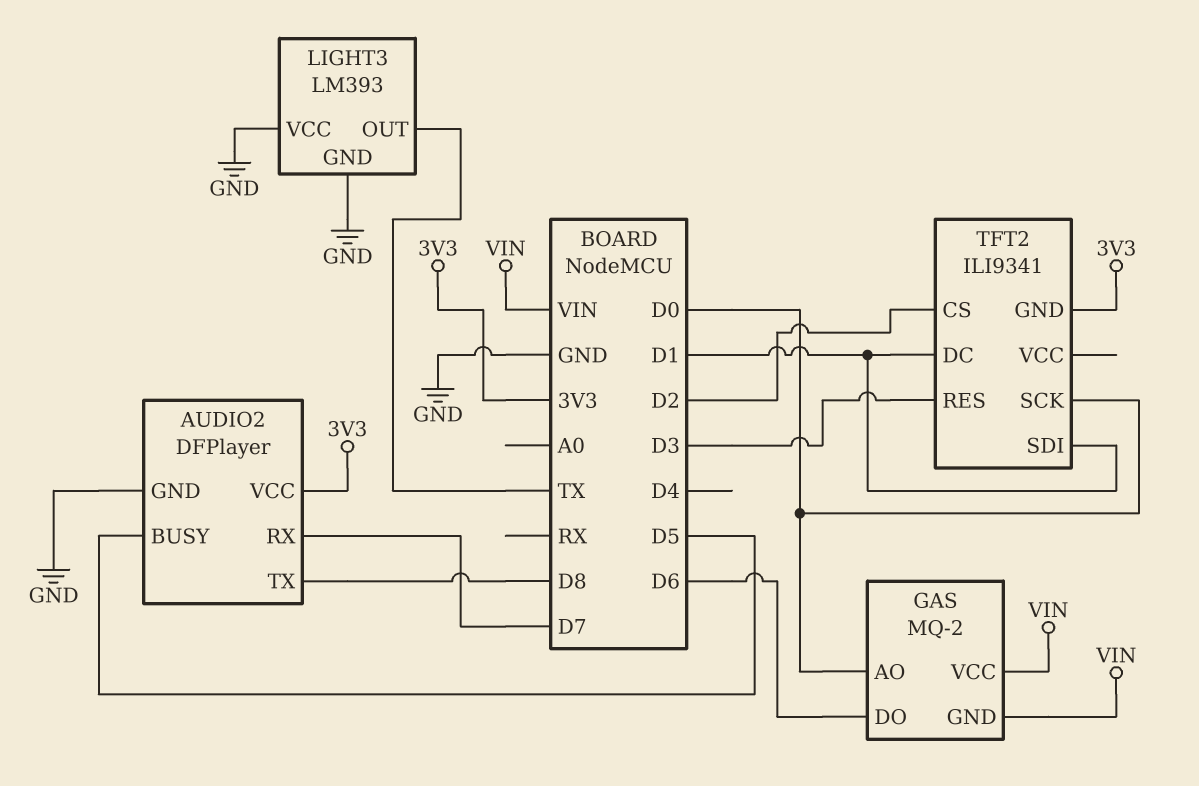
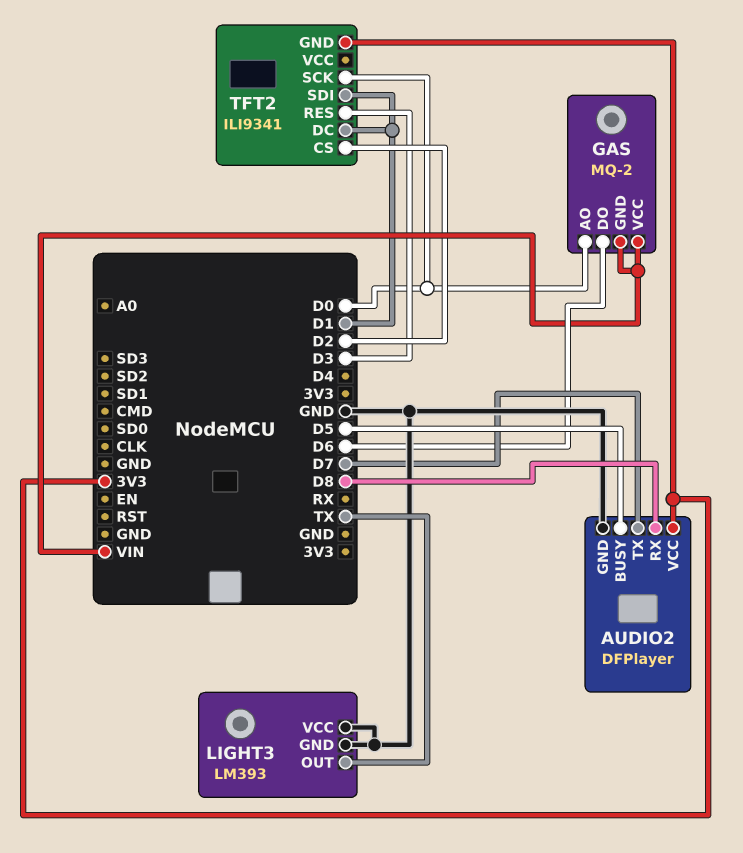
AUDIO2 pin RX: D7 -> D8
AUDIO2 pin TX: D8 -> D7

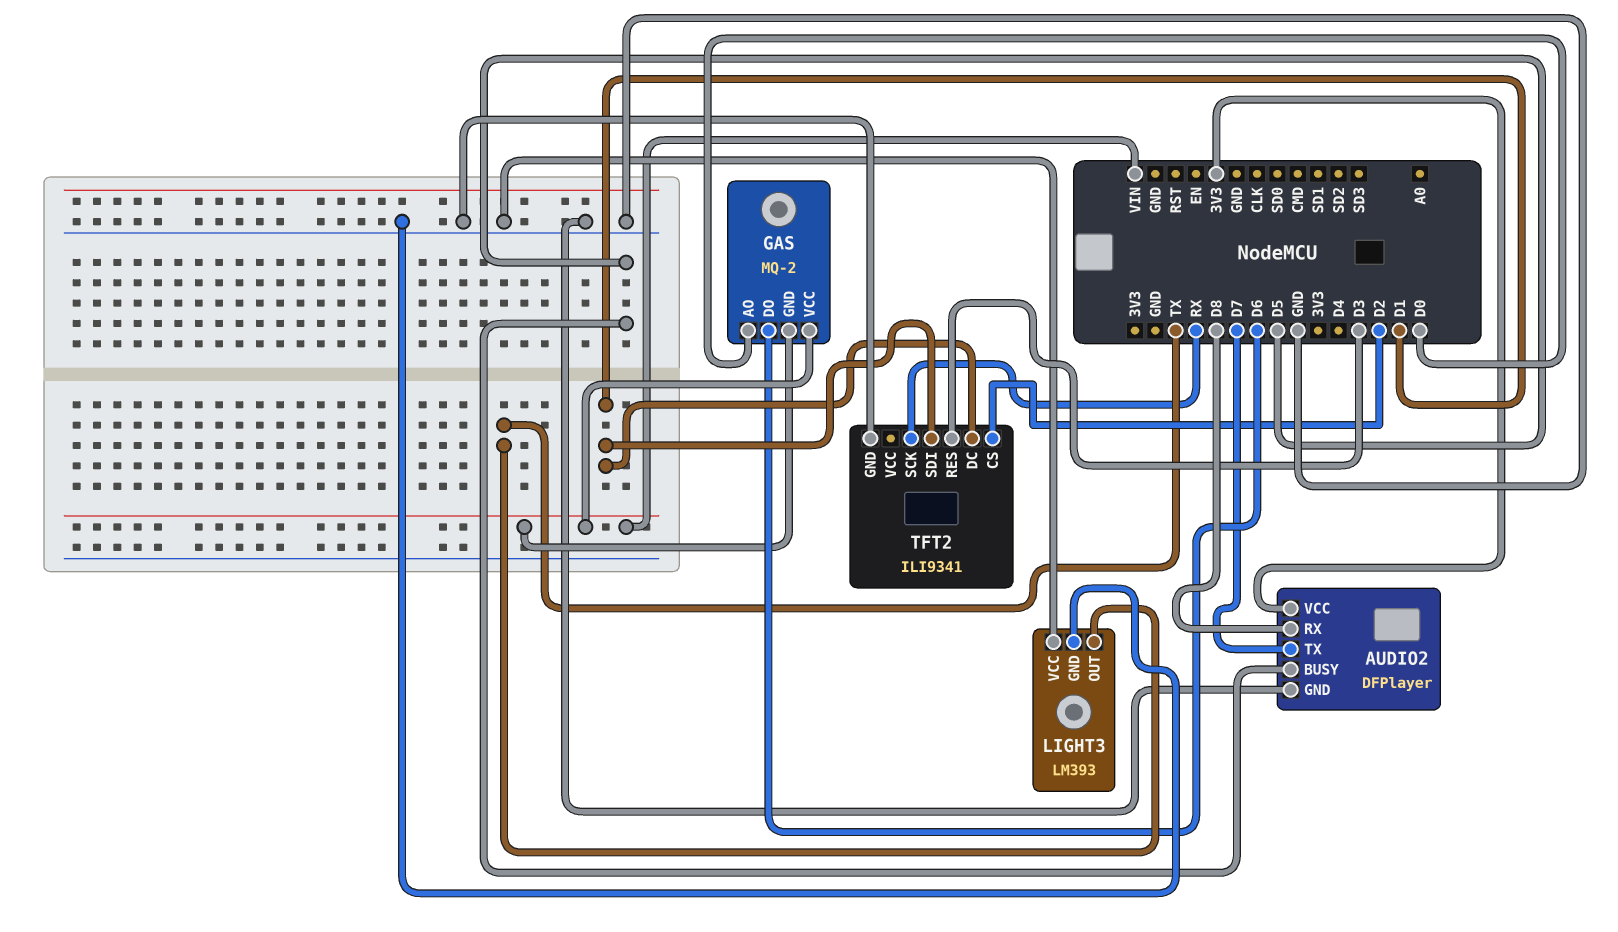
TFT2 pin GND: 3V3 -> GND
TFT2 pin SCK: D0 -> RX

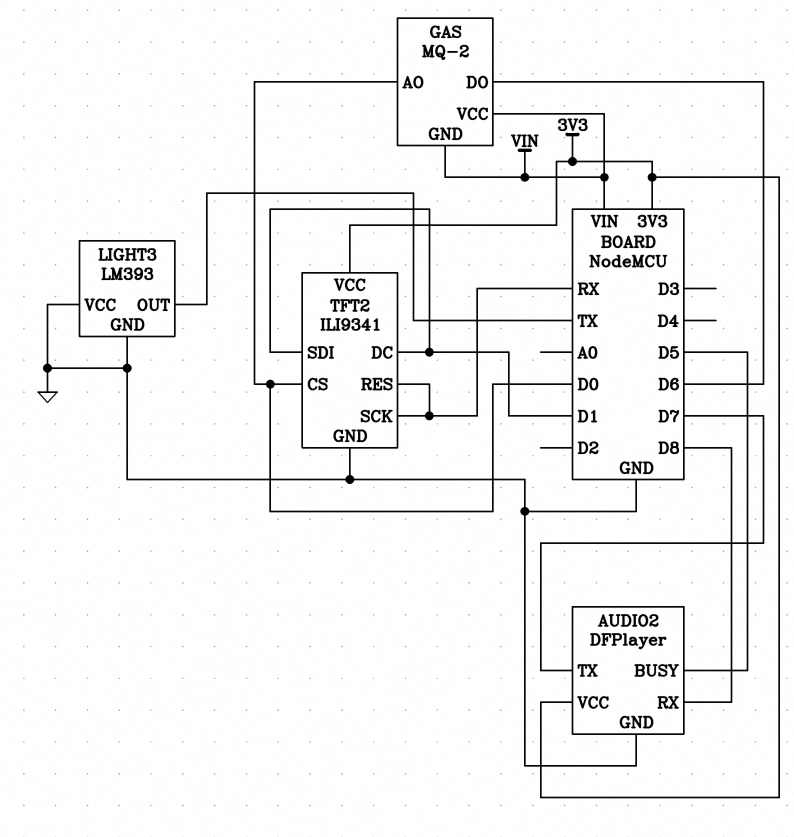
TFT2 pin CS: D2 -> D0
TFT2 pin RES: D3 -> RX
TFT2 pin VCC: none -> 3V3

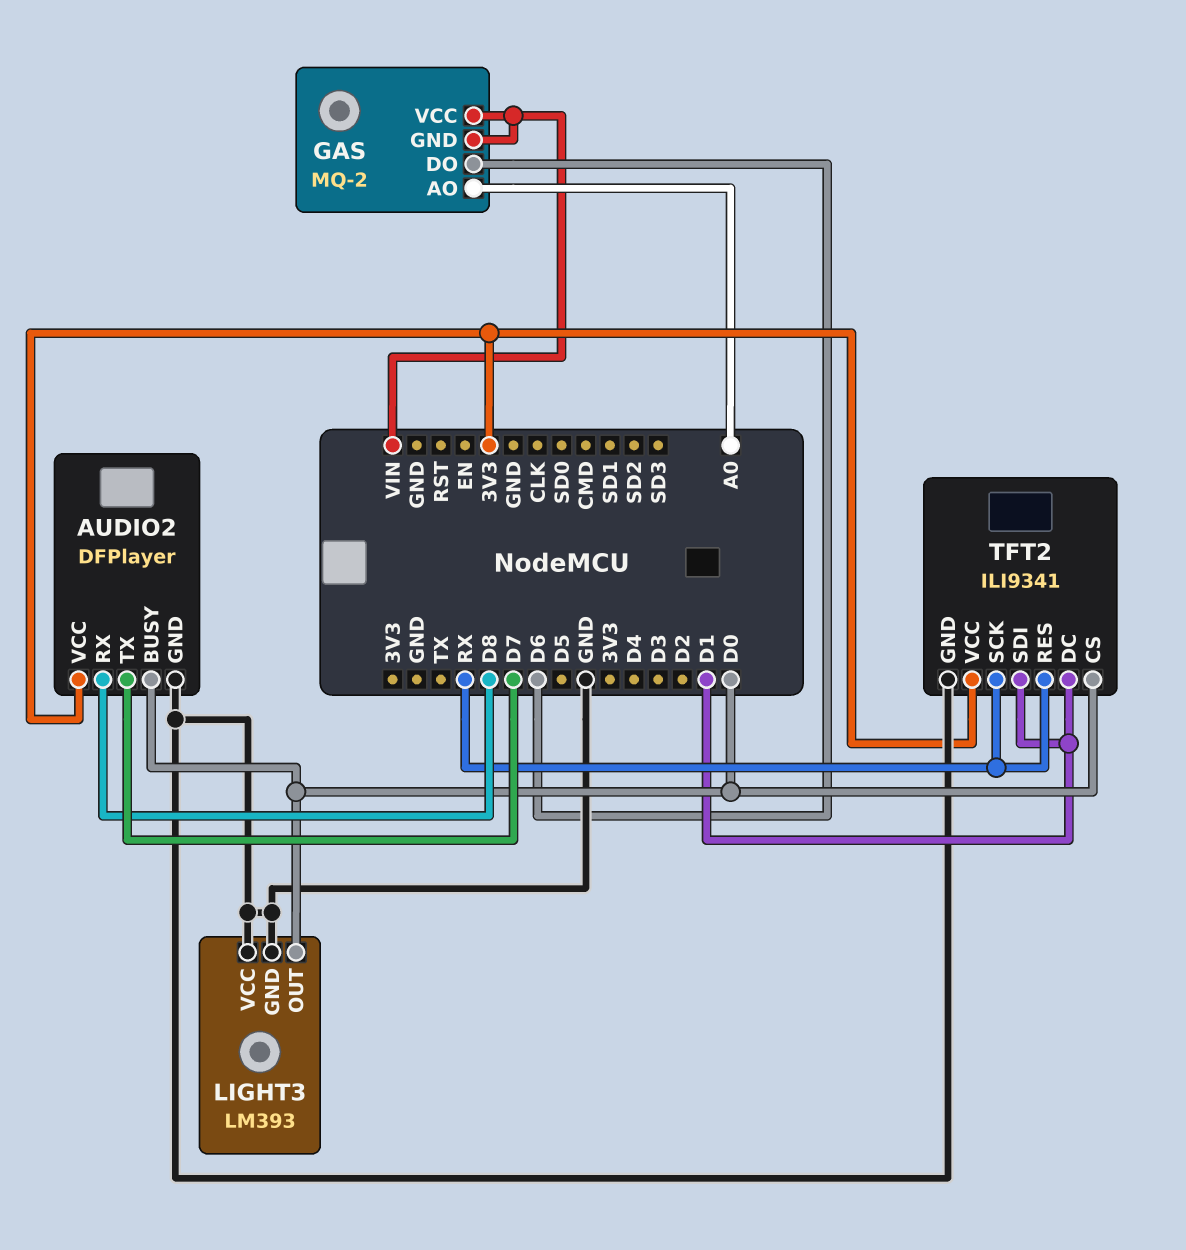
AUDIO2 pin BUSY: D5 -> D0
GAS pin AO: D0 -> A0
LIGHT3 pin OUT: TX -> D0

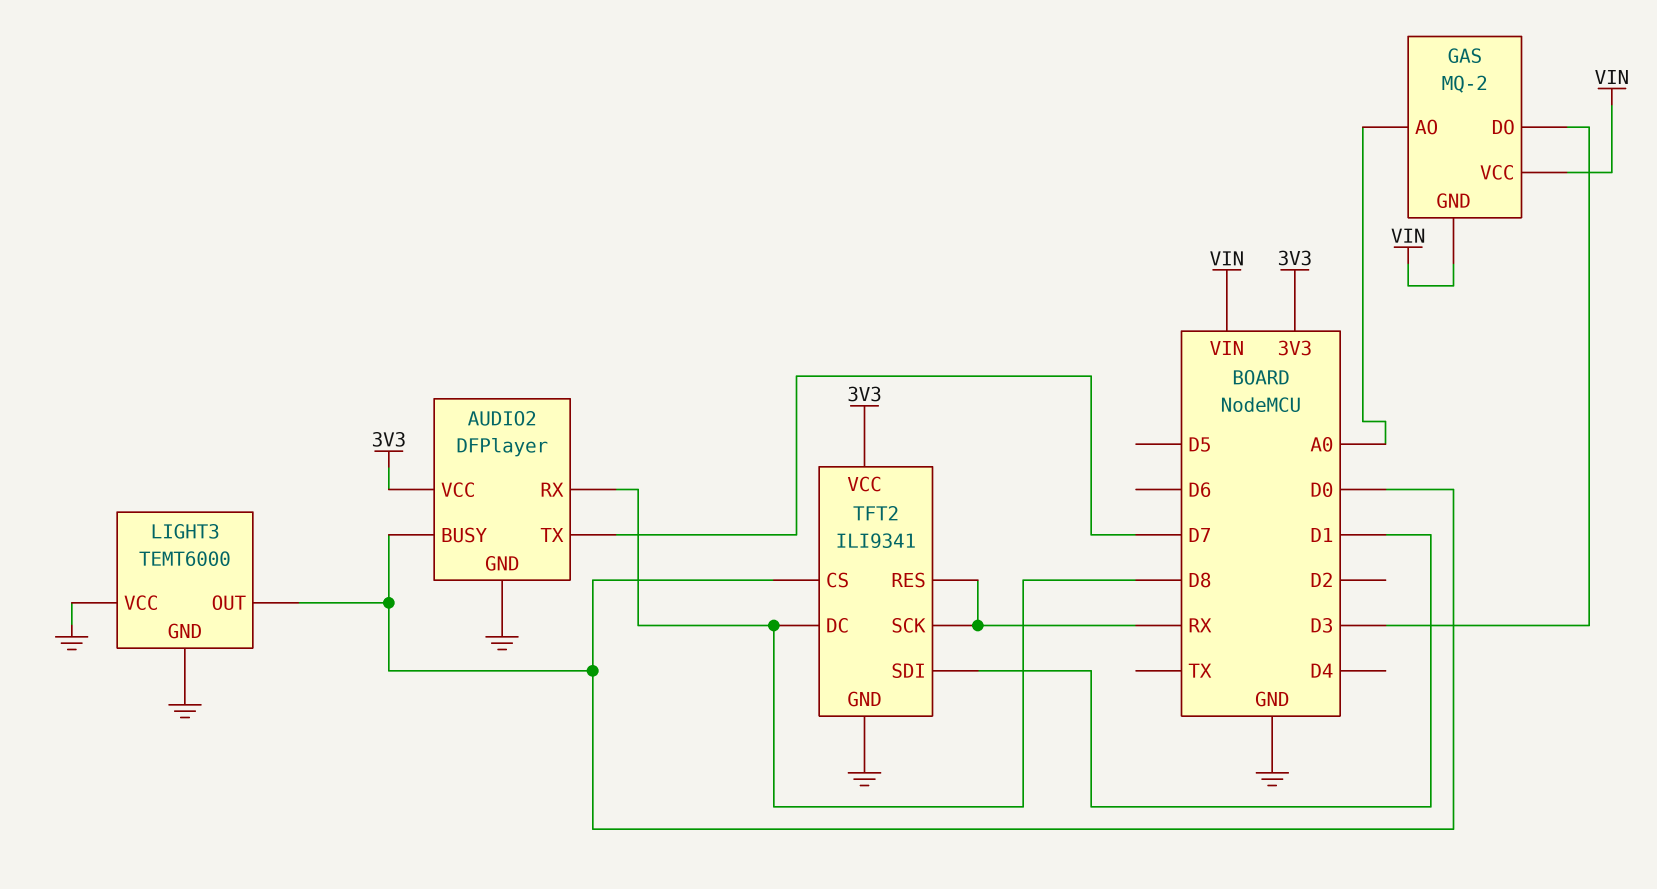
GAS pin DO: D6 -> D3
LIGHT3: LM393 -> TEMT6000
TFT2 pin DC: D1 -> D8

